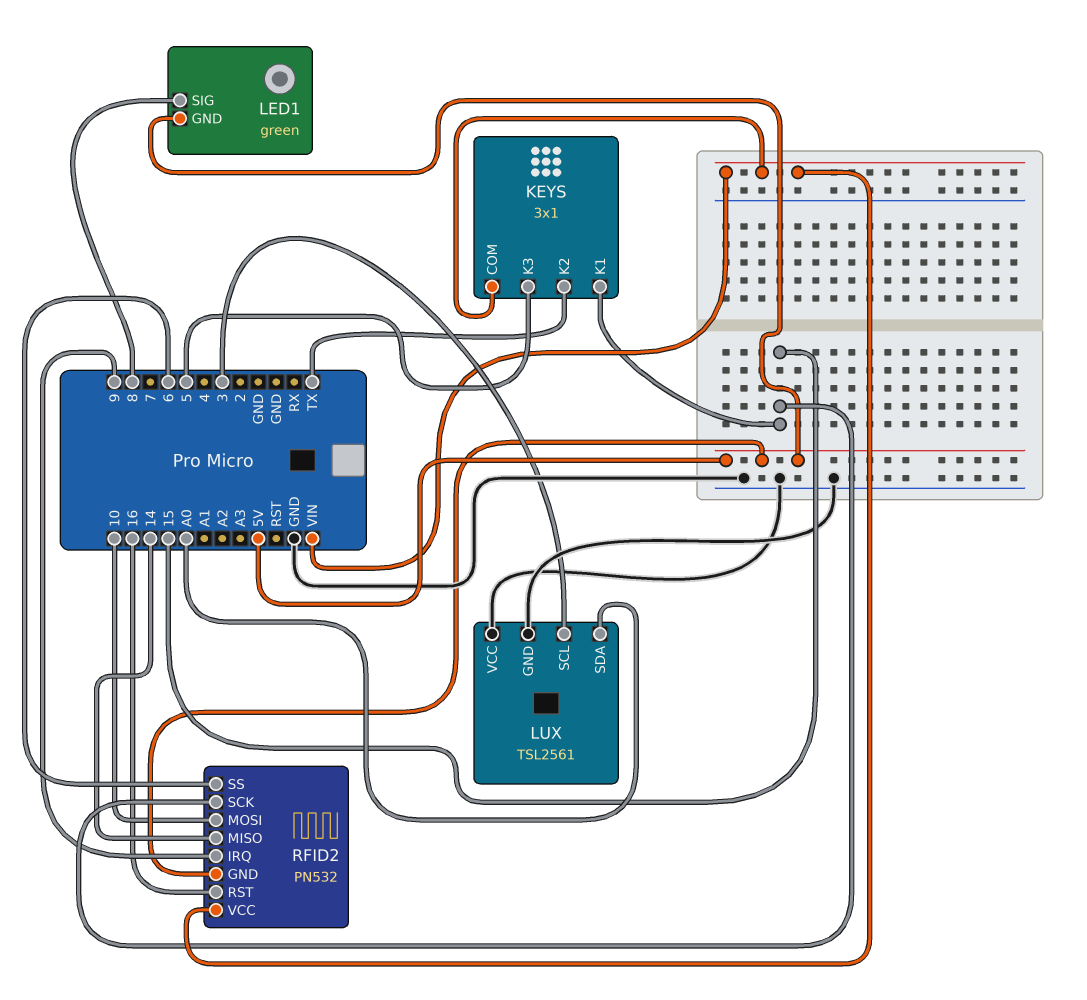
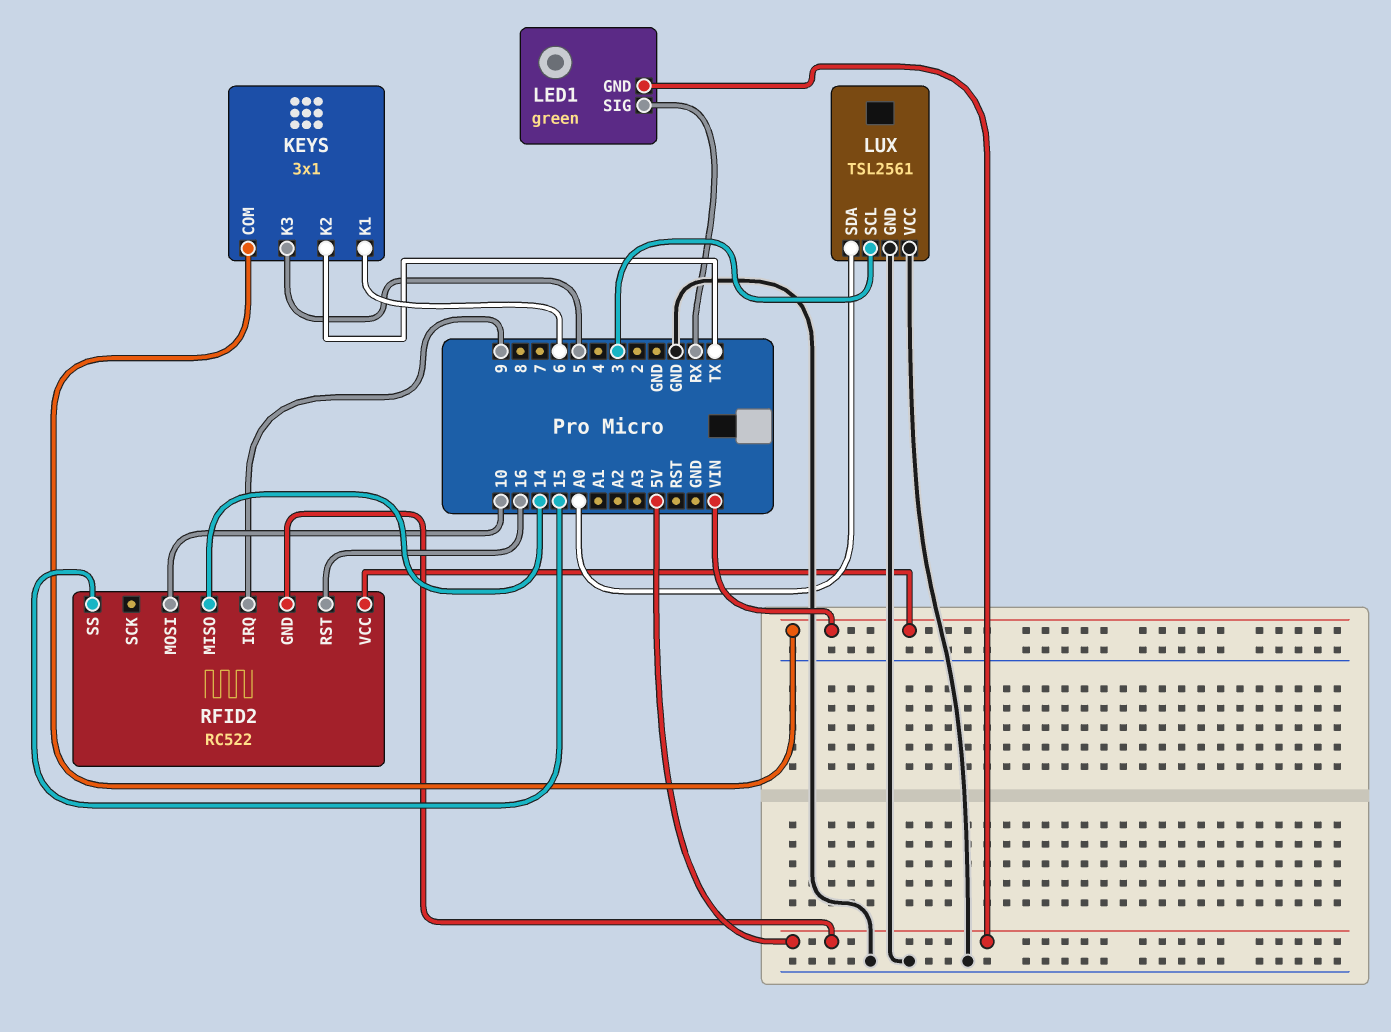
KEYS pin K1: 15 -> 6
LED1 pin SIG: 8 -> RX
RFID2: PN532 -> RC522
RFID2 pin SCK: 15 -> none
RFID2 pin SS: 6 -> 15

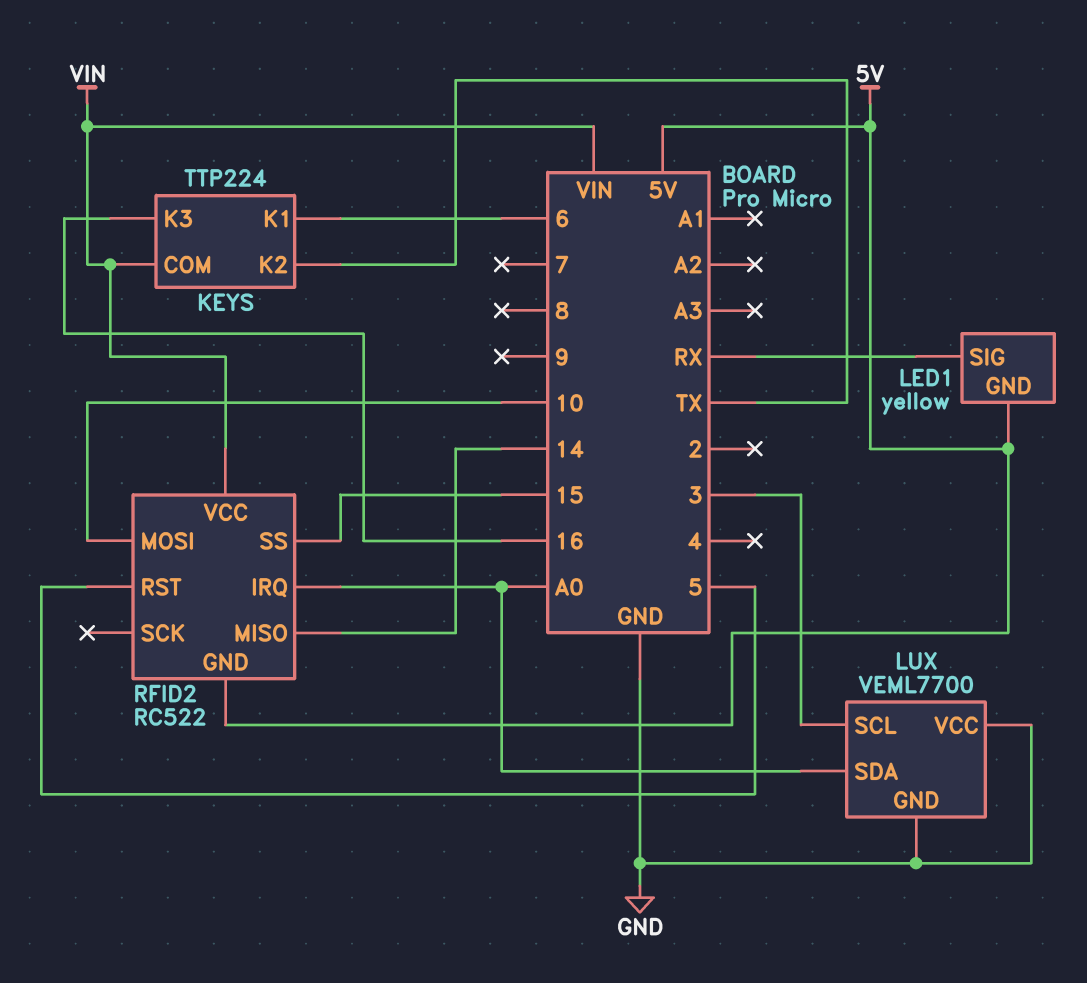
KEYS: 3x1 -> TTP224
KEYS pin K3: 5 -> 16
LED1: green -> yellow
LUX: TSL2561 -> VEML7700
RFID2 pin IRQ: 9 -> A0
RFID2 pin RST: 16 -> 5

